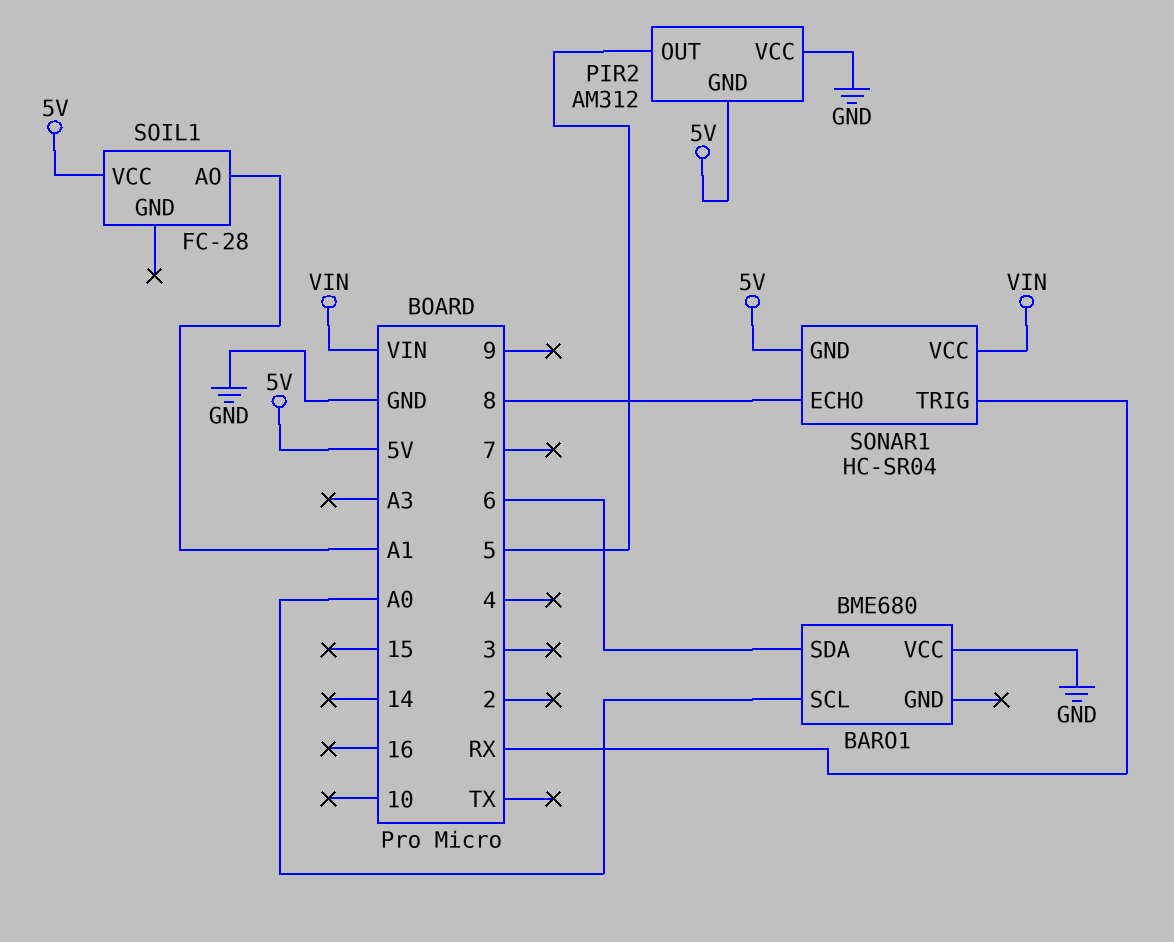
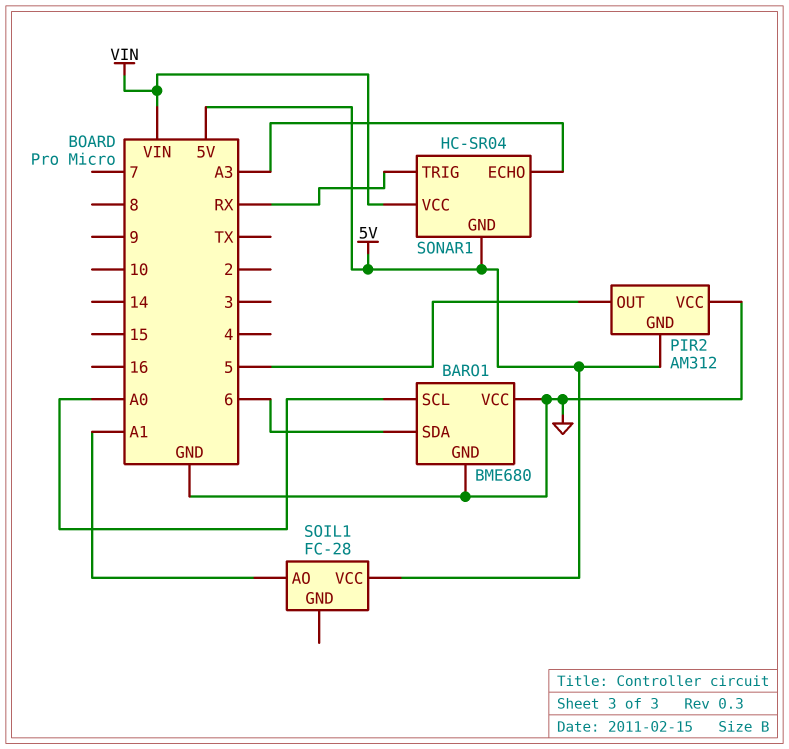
BARO1 pin GND: none -> GND
SONAR1 pin ECHO: 8 -> A3

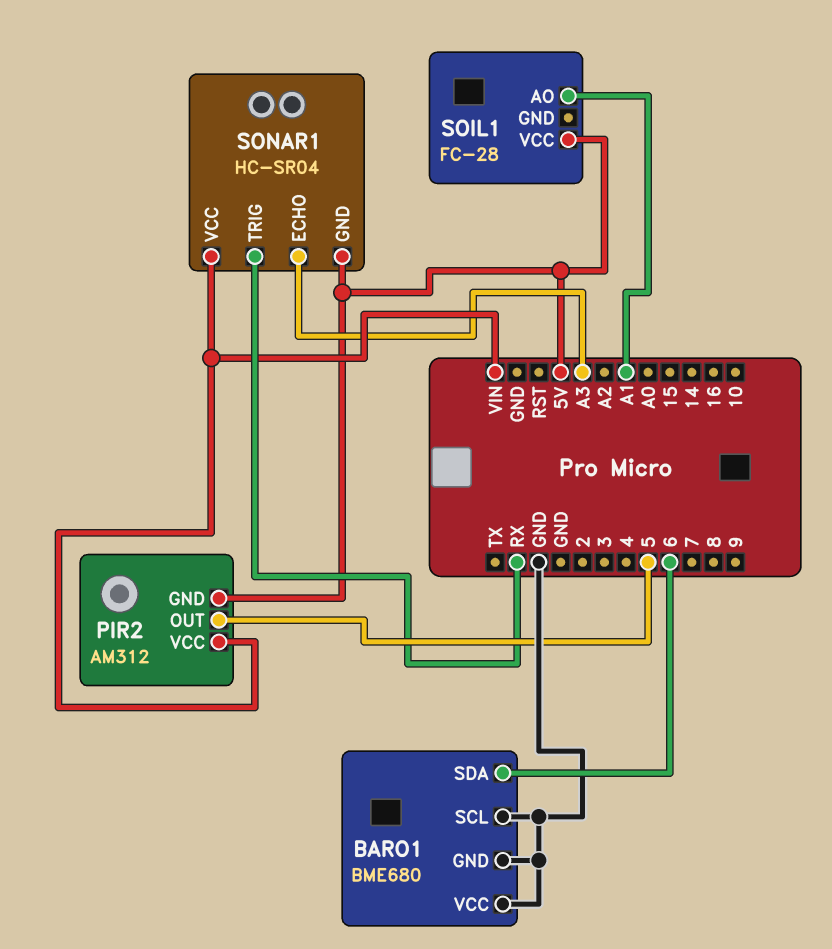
BARO1 pin SCL: A0 -> GND
PIR2 pin VCC: GND -> VIN

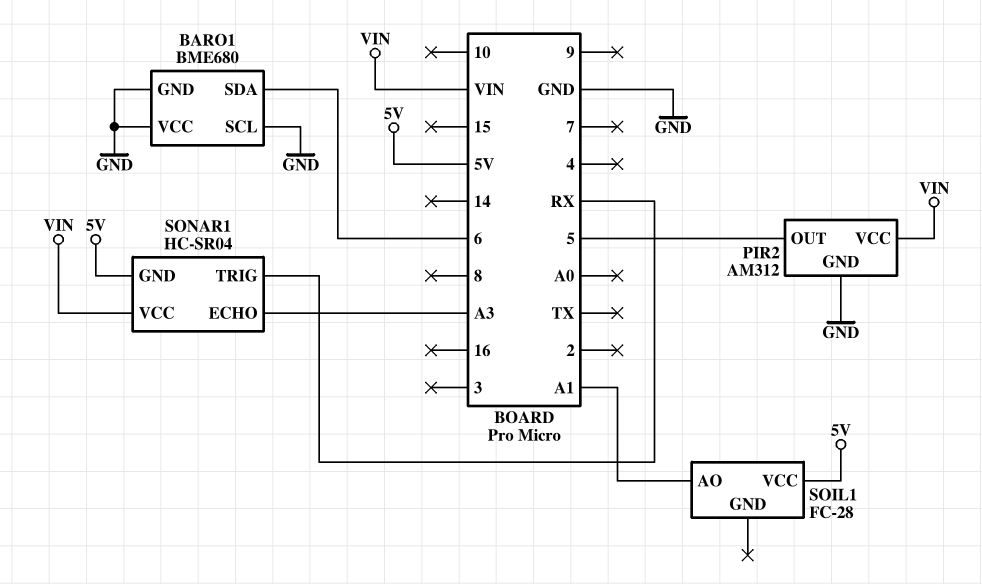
PIR2 pin GND: 5V -> GND

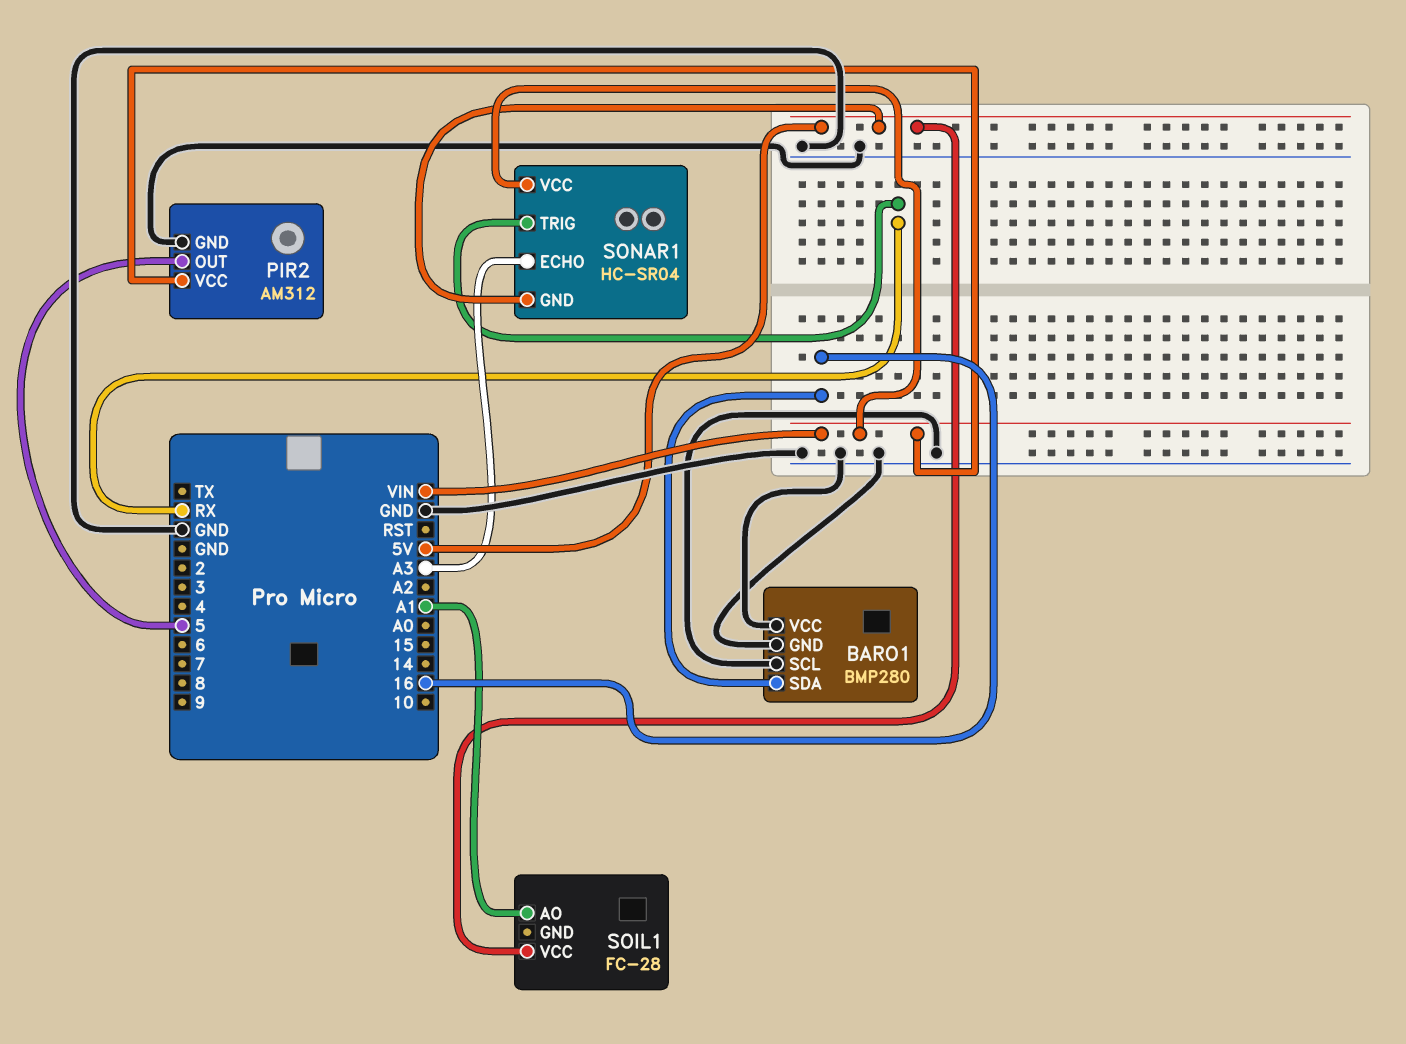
BARO1: BME680 -> BMP280
BARO1 pin SDA: 6 -> 16

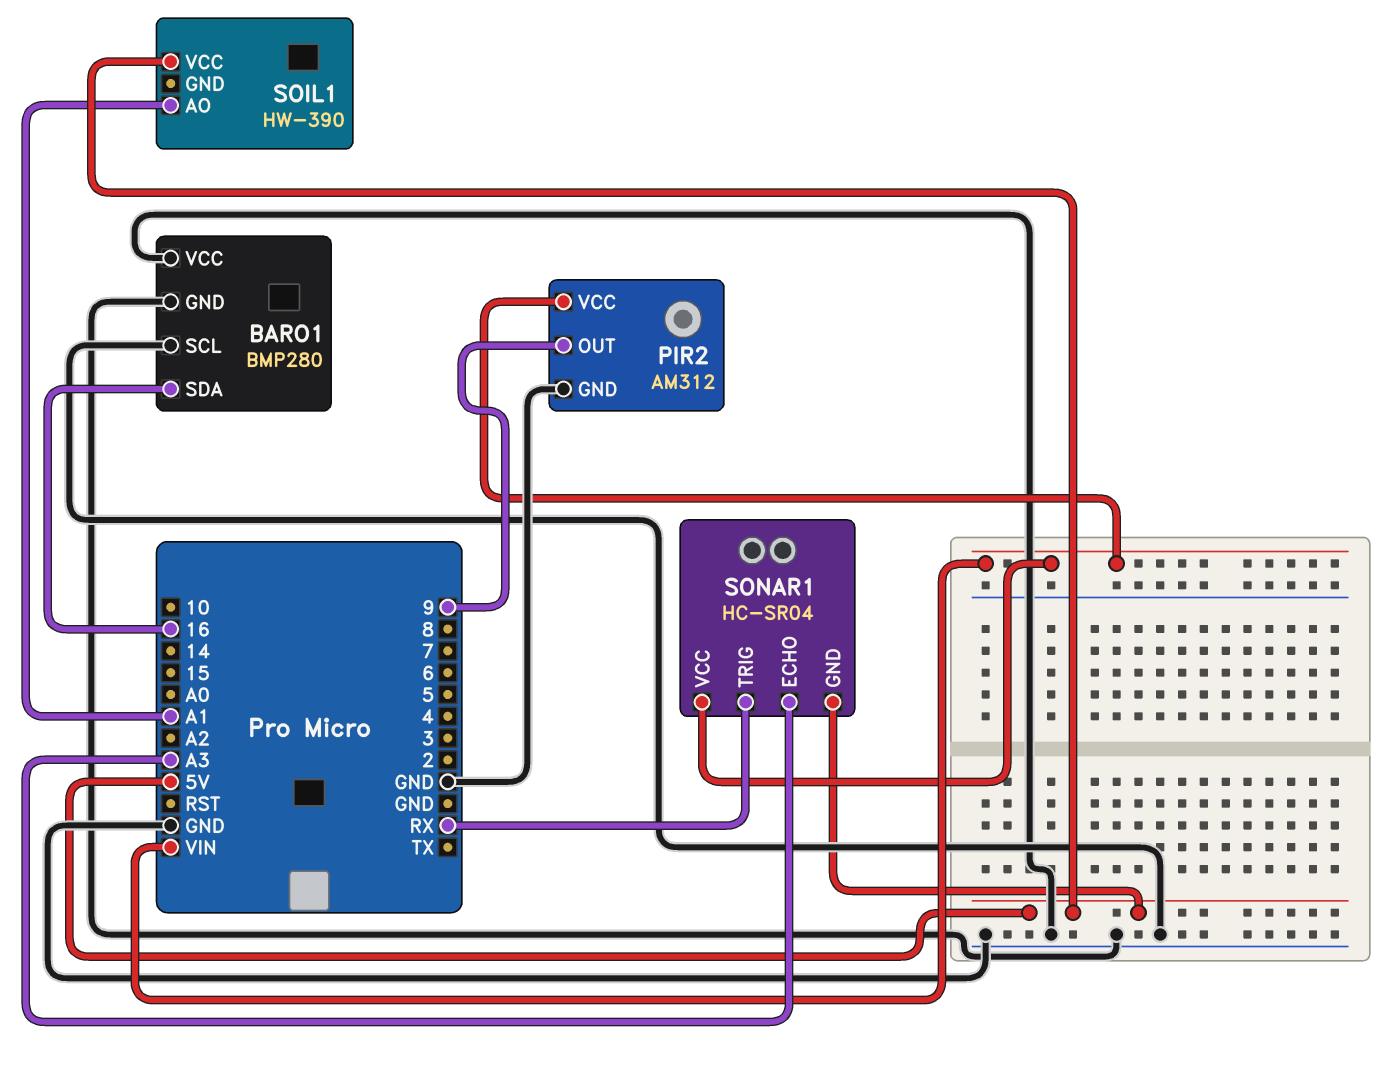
PIR2 pin OUT: 5 -> 9
SOIL1: FC-28 -> HW-390

